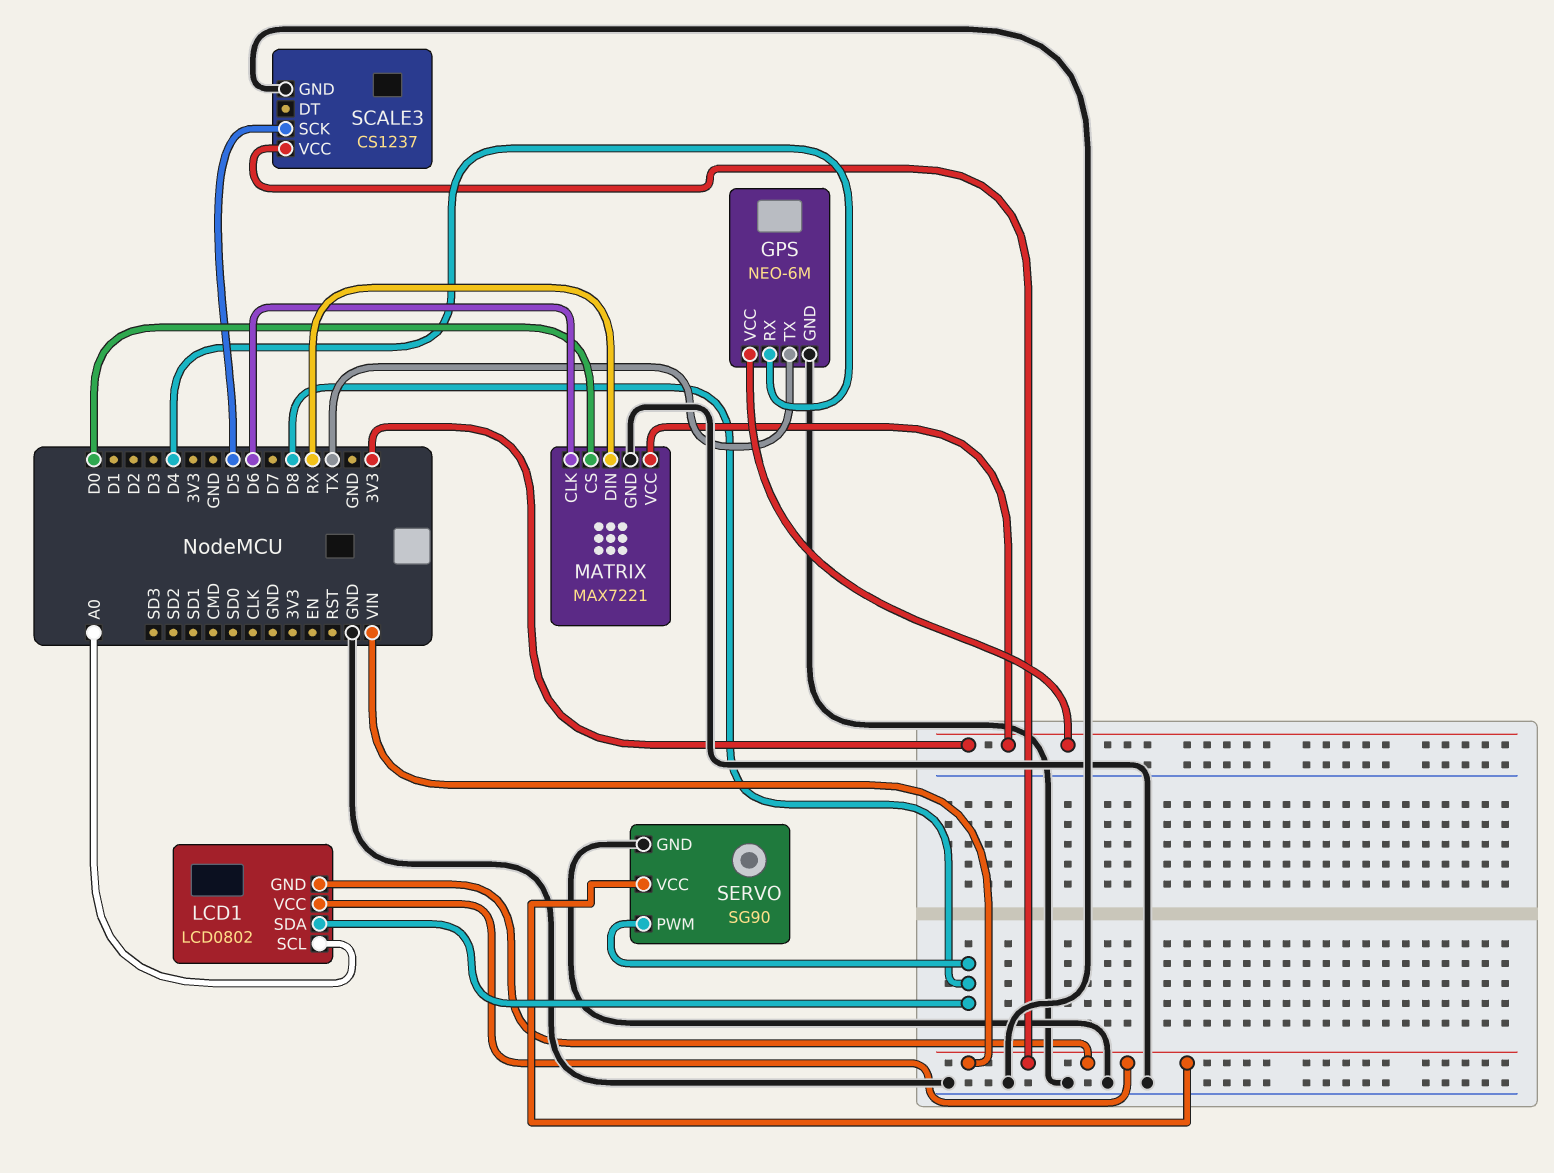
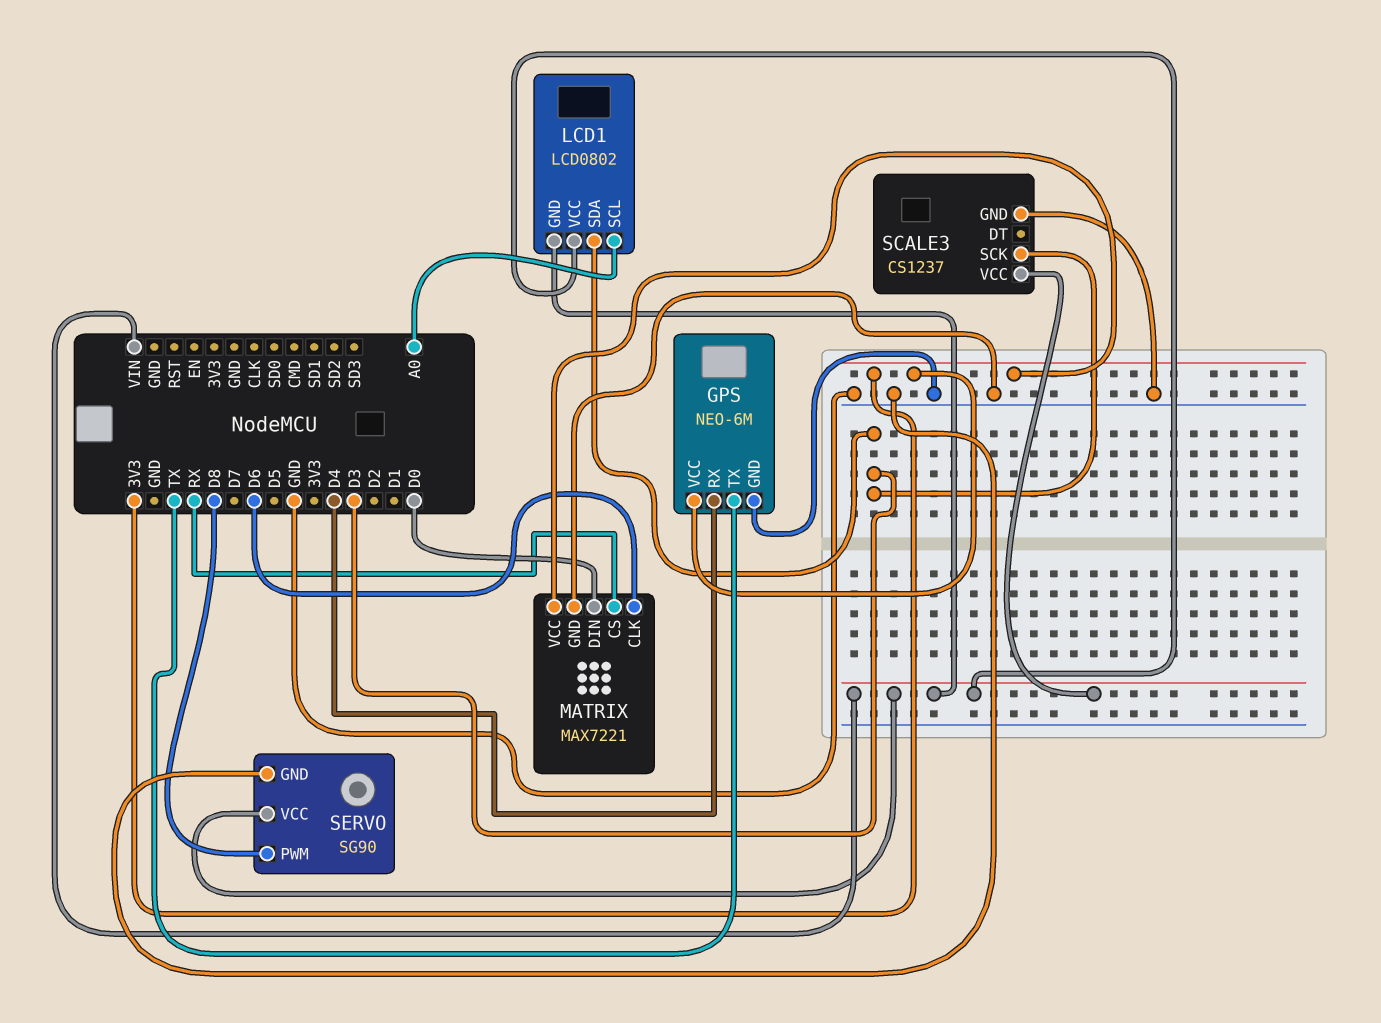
LCD1 pin SDA: D8 -> D3
MATRIX pin CS: D0 -> RX
MATRIX pin DIN: RX -> D0
SCALE3 pin SCK: D5 -> D3

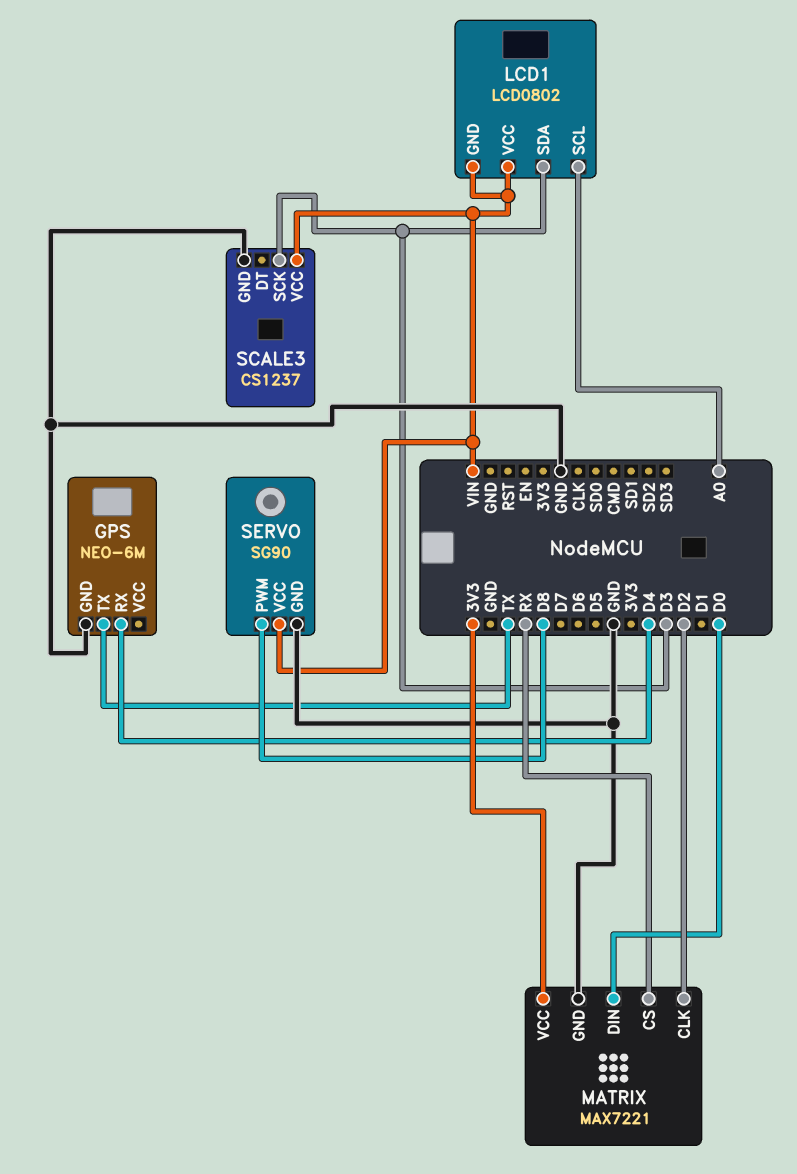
GPS pin VCC: 3V3 -> none
MATRIX pin CLK: D6 -> D2

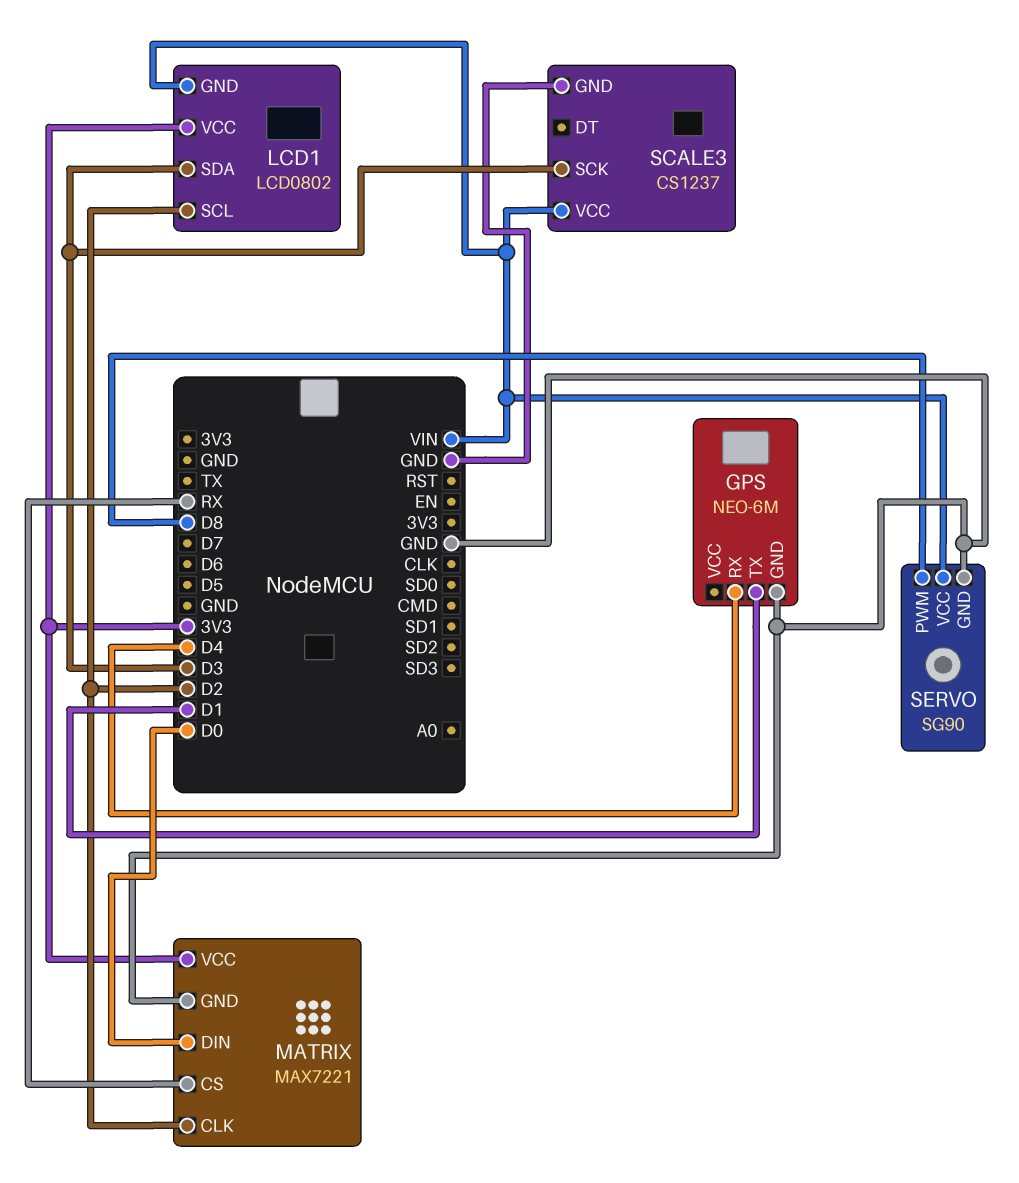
GPS pin TX: TX -> D1
LCD1 pin SCL: A0 -> D2
LCD1 pin VCC: VIN -> 3V3

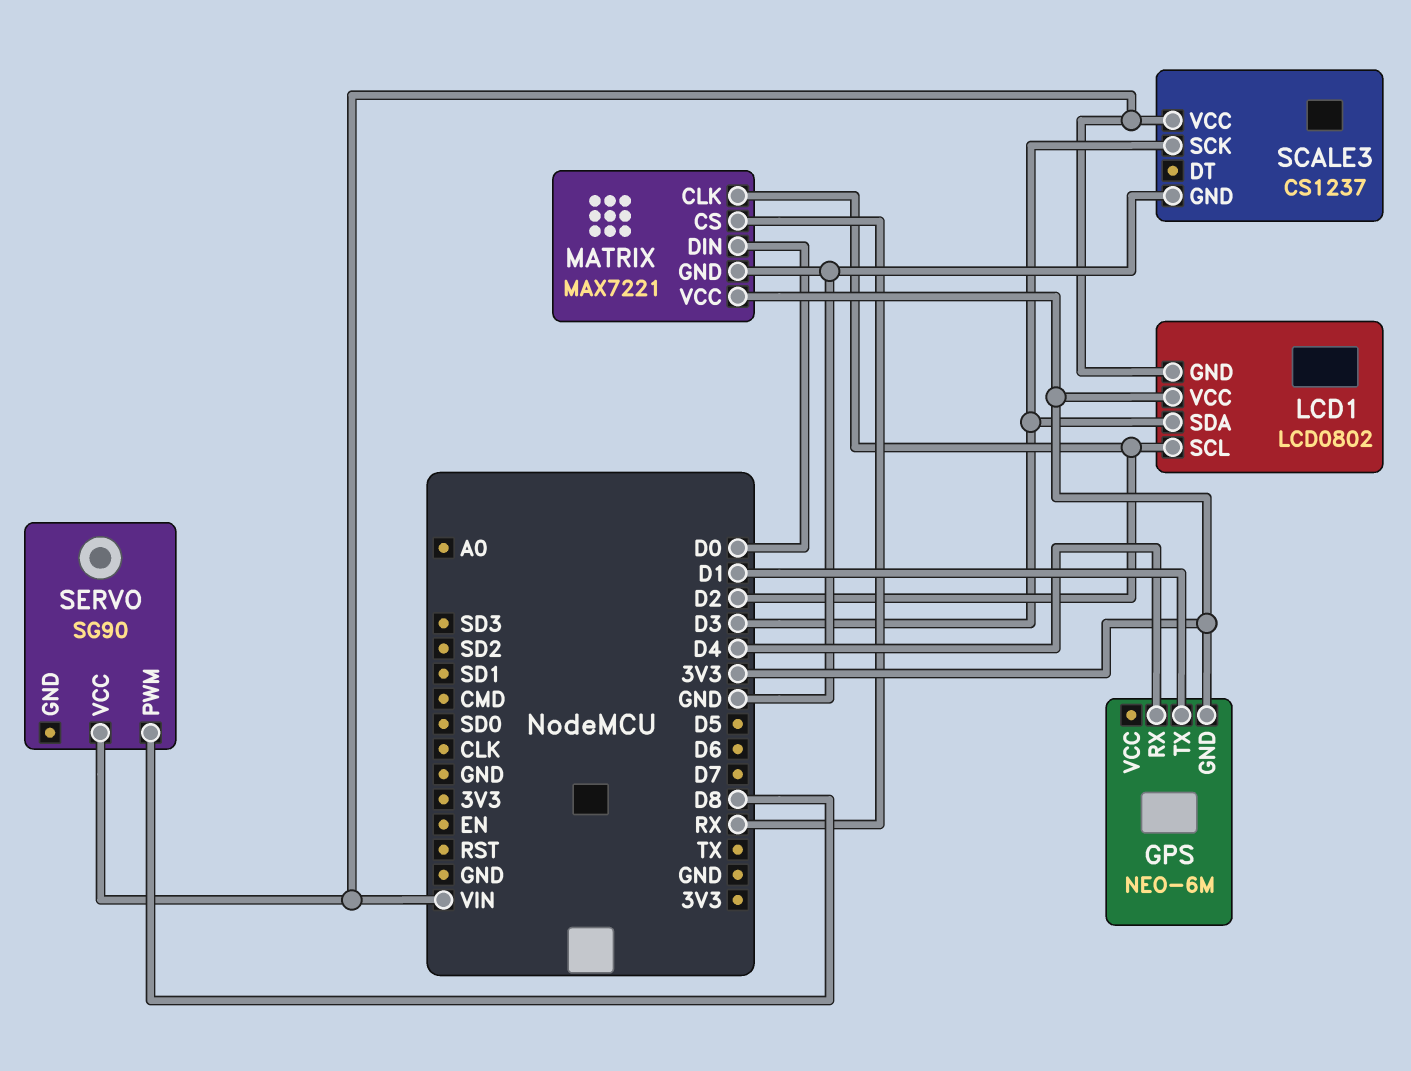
GPS pin GND: GND -> 3V3
SERVO pin GND: GND -> none

